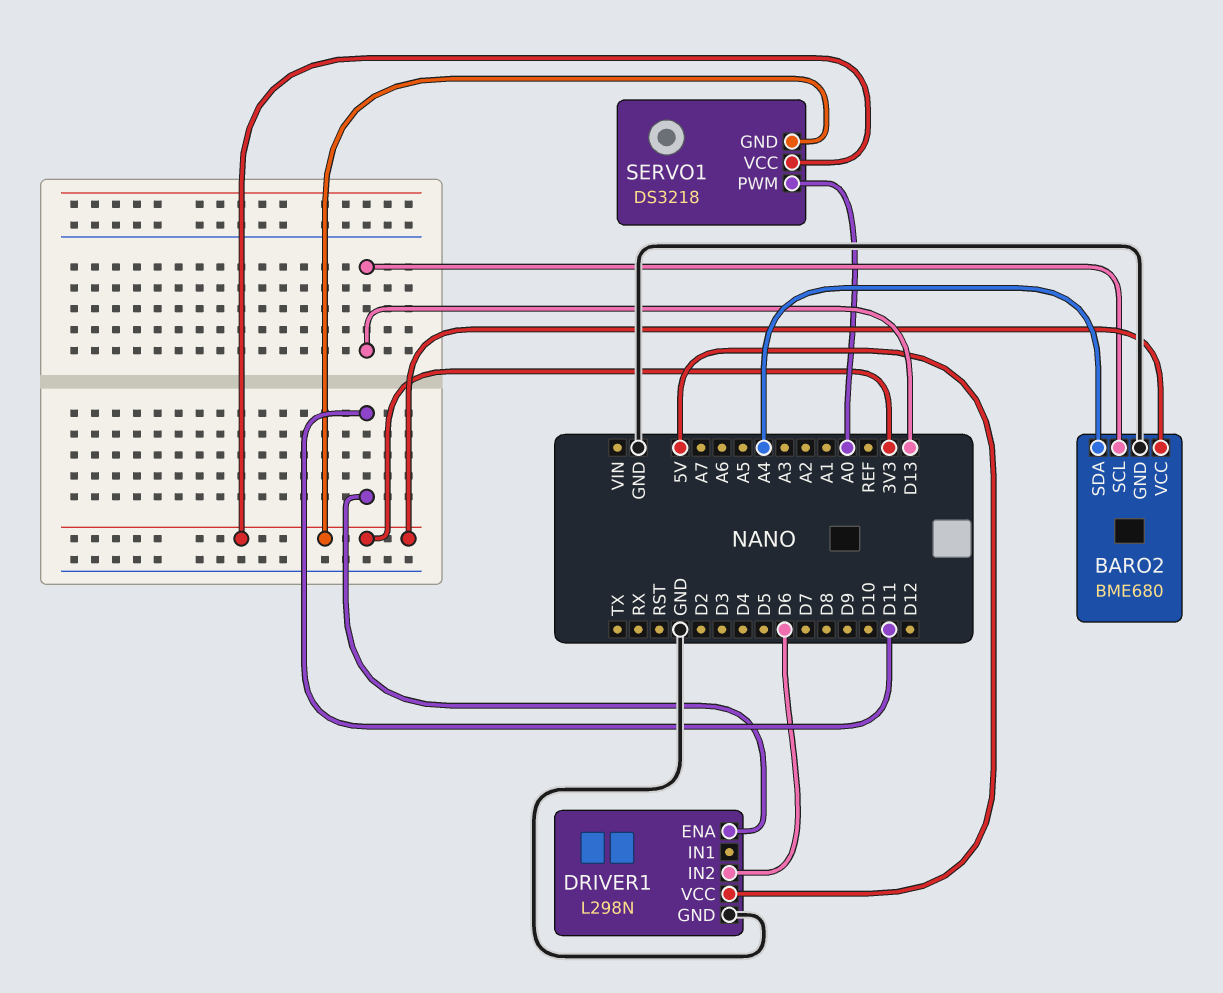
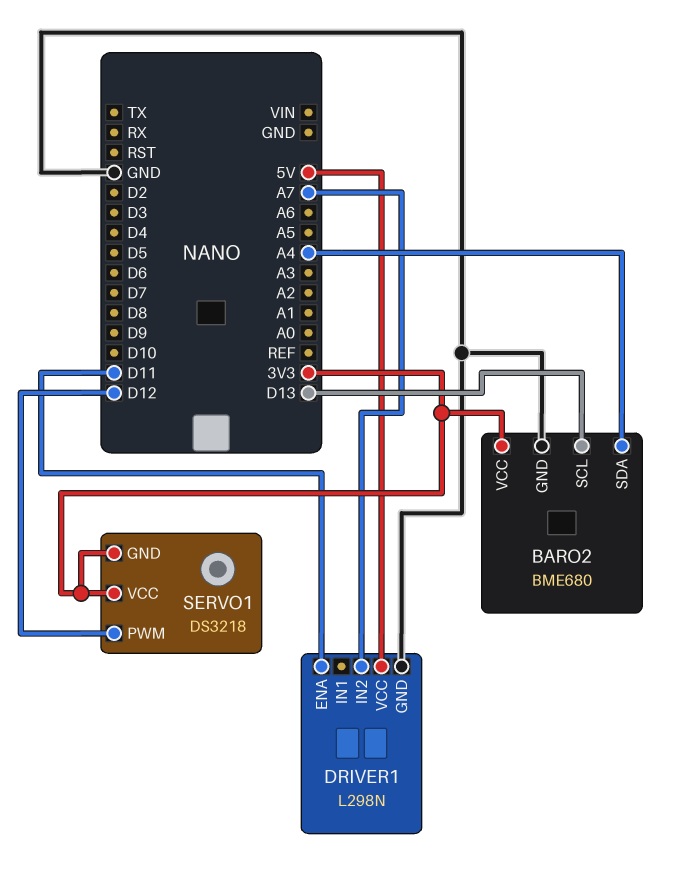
DRIVER1 pin IN2: D6 -> A7
SERVO1 pin PWM: A0 -> D12

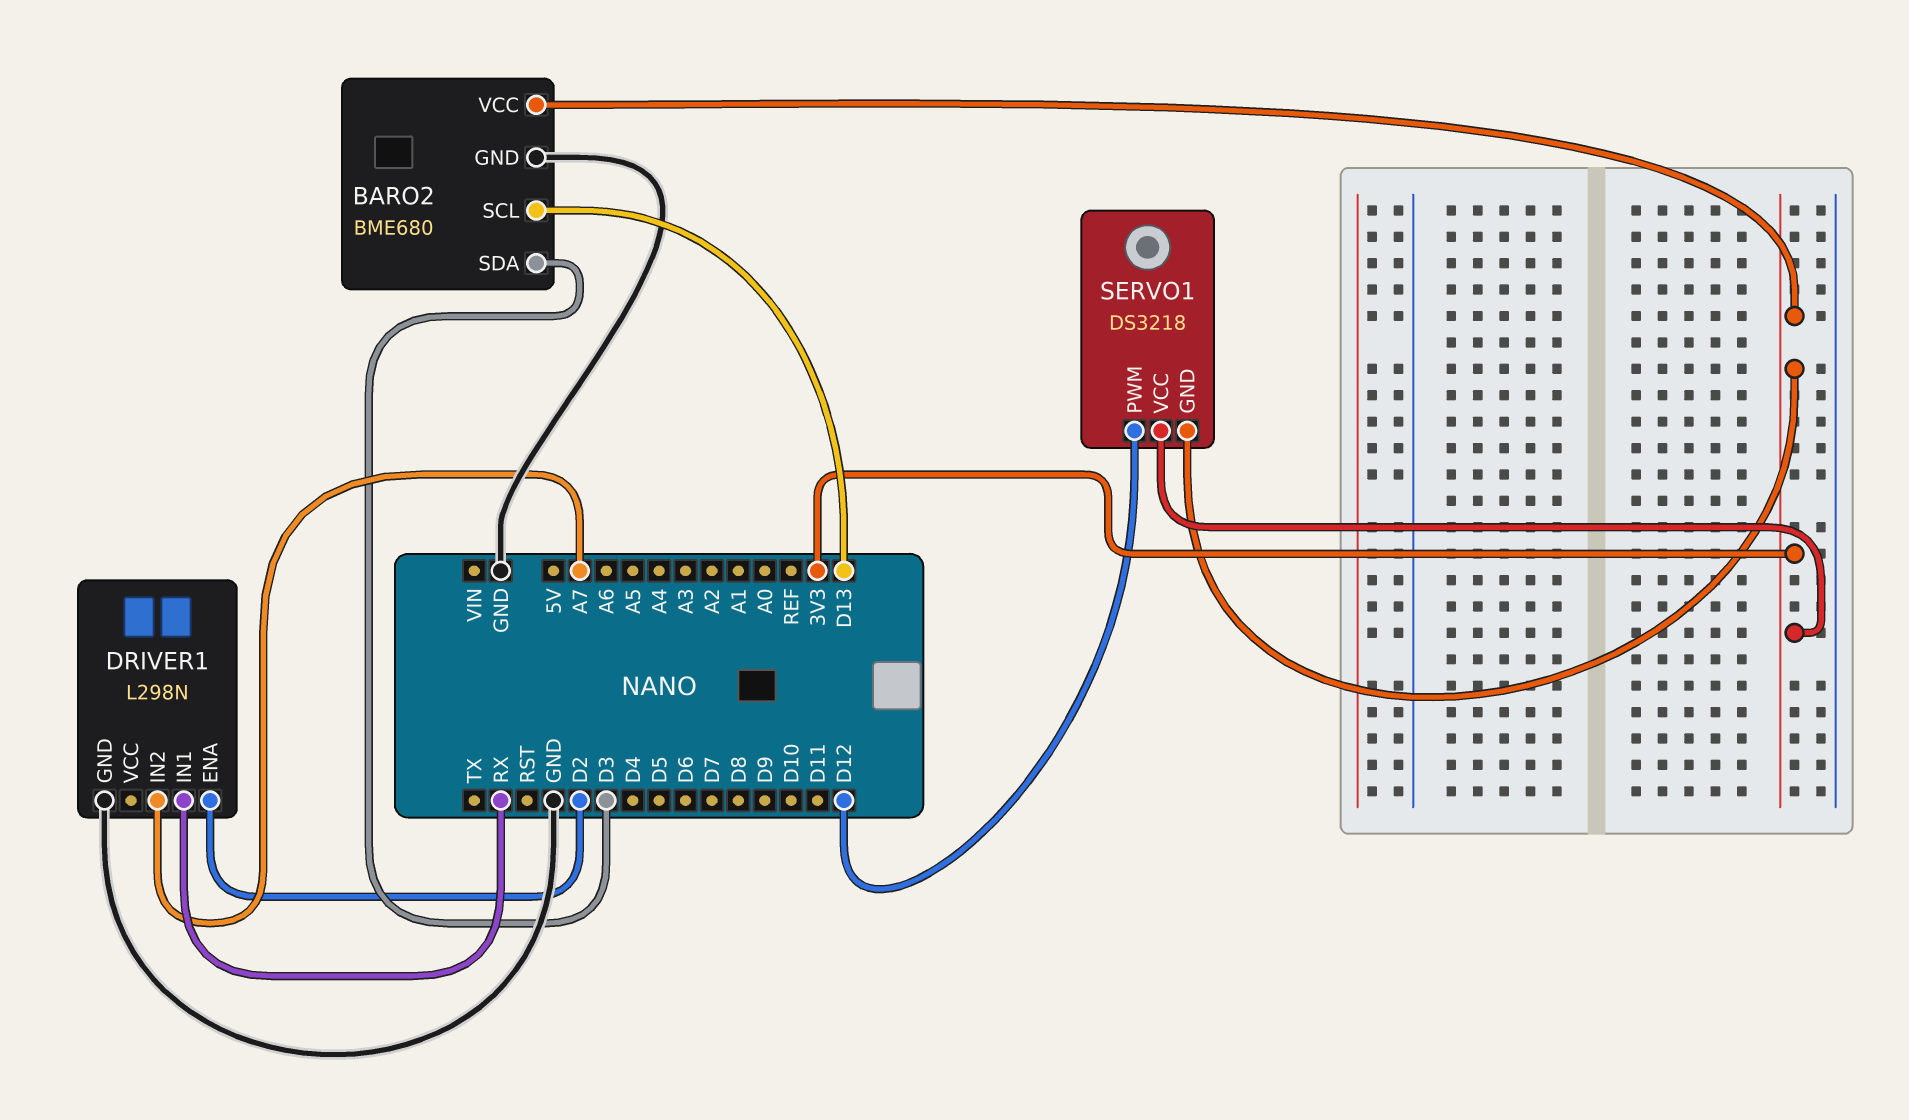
BARO2 pin SDA: A4 -> D3
DRIVER1 pin ENA: D11 -> D2
DRIVER1 pin IN1: none -> RX
DRIVER1 pin VCC: 5V -> none

